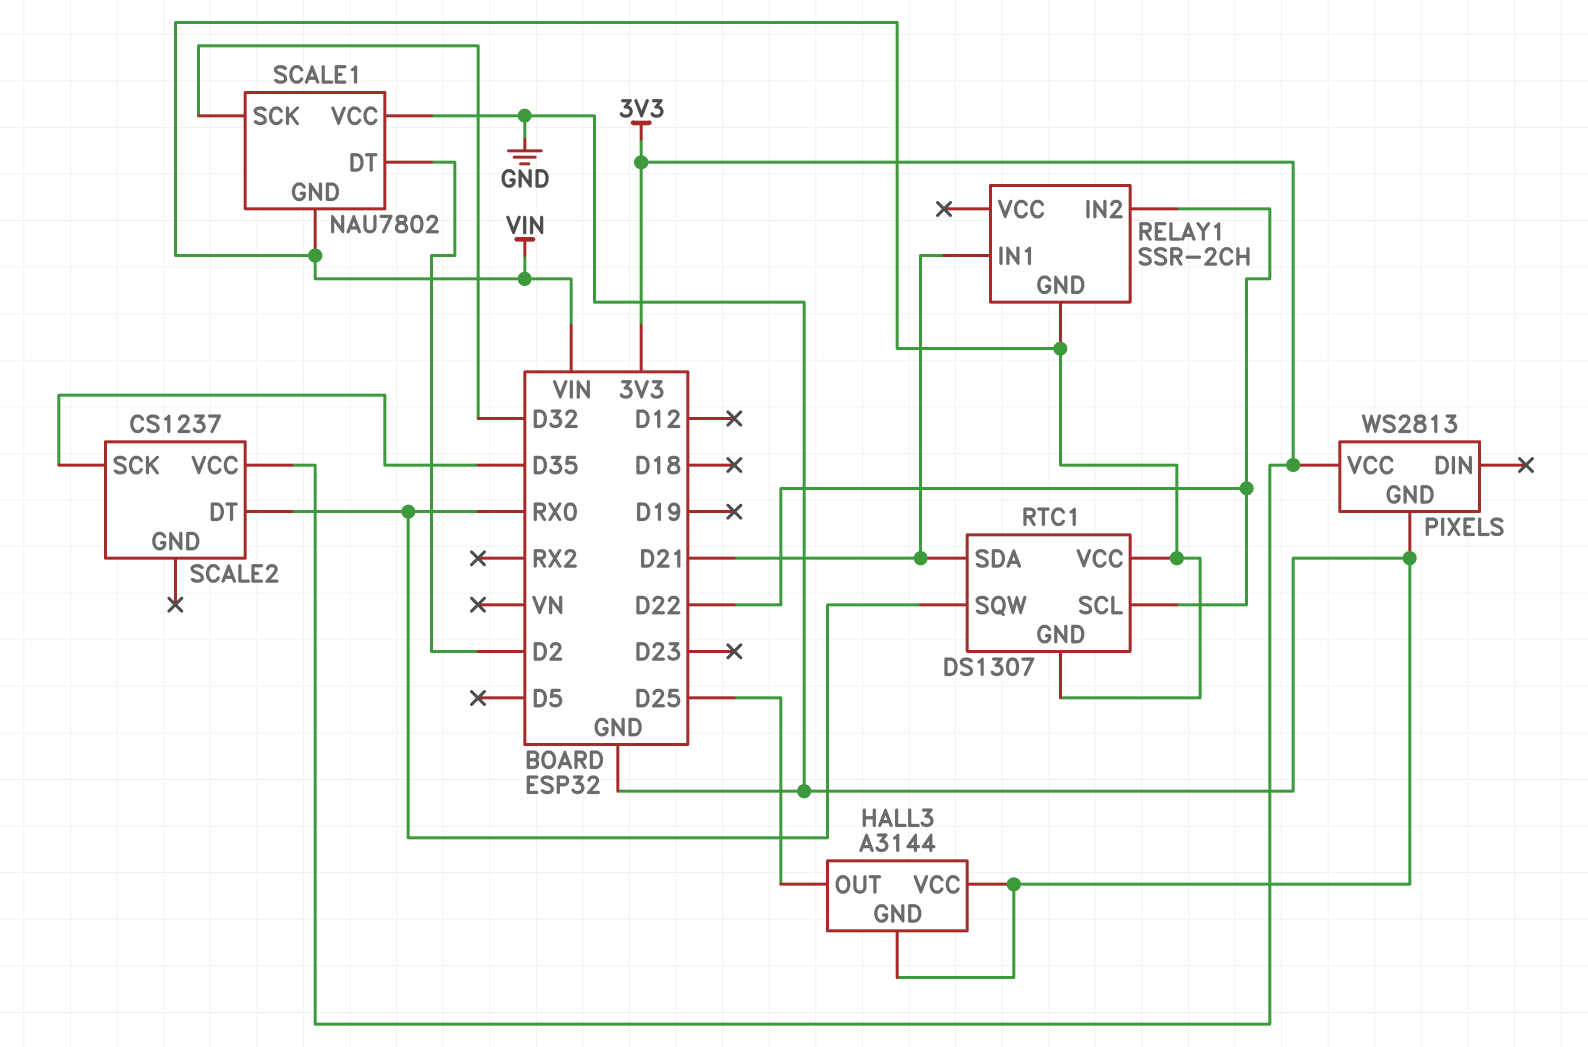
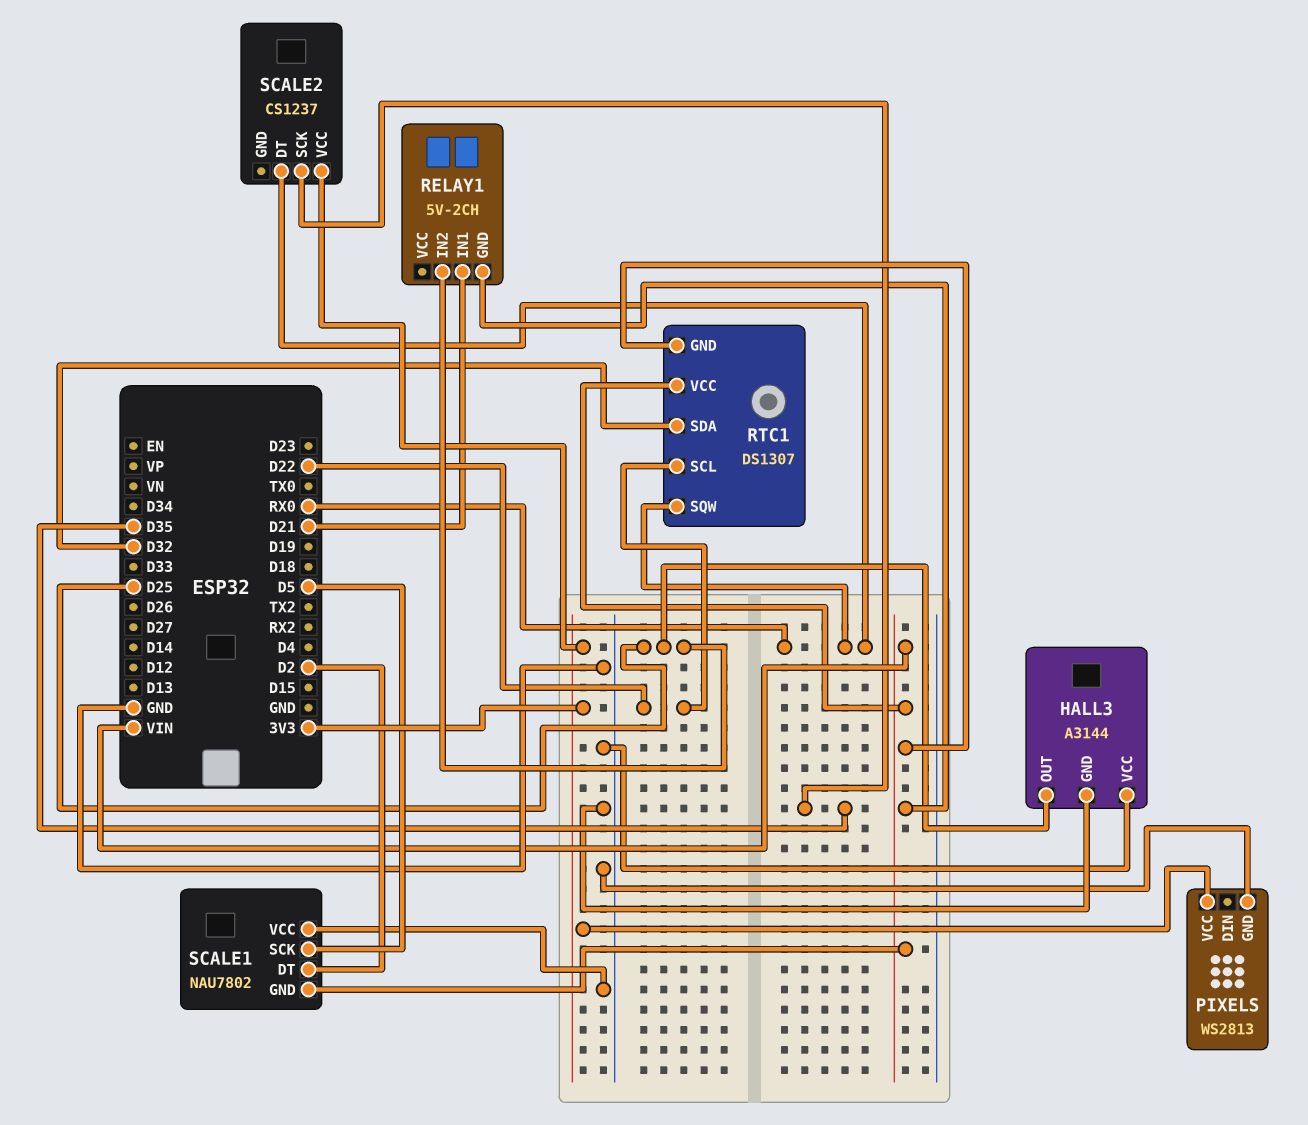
RELAY1: SSR-2CH -> 5V-2CH
RELAY1 pin IN2: D22 -> D25
RTC1 pin SDA: D21 -> D32
SCALE1 pin SCK: D32 -> D5

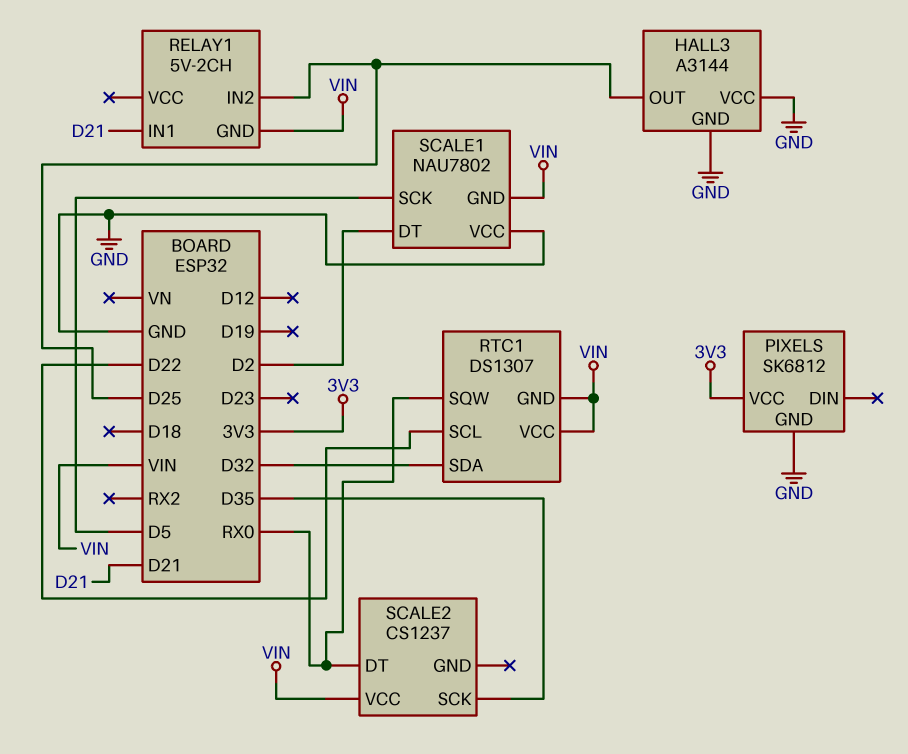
PIXELS: WS2813 -> SK6812
SCALE2 pin VCC: 3V3 -> VIN

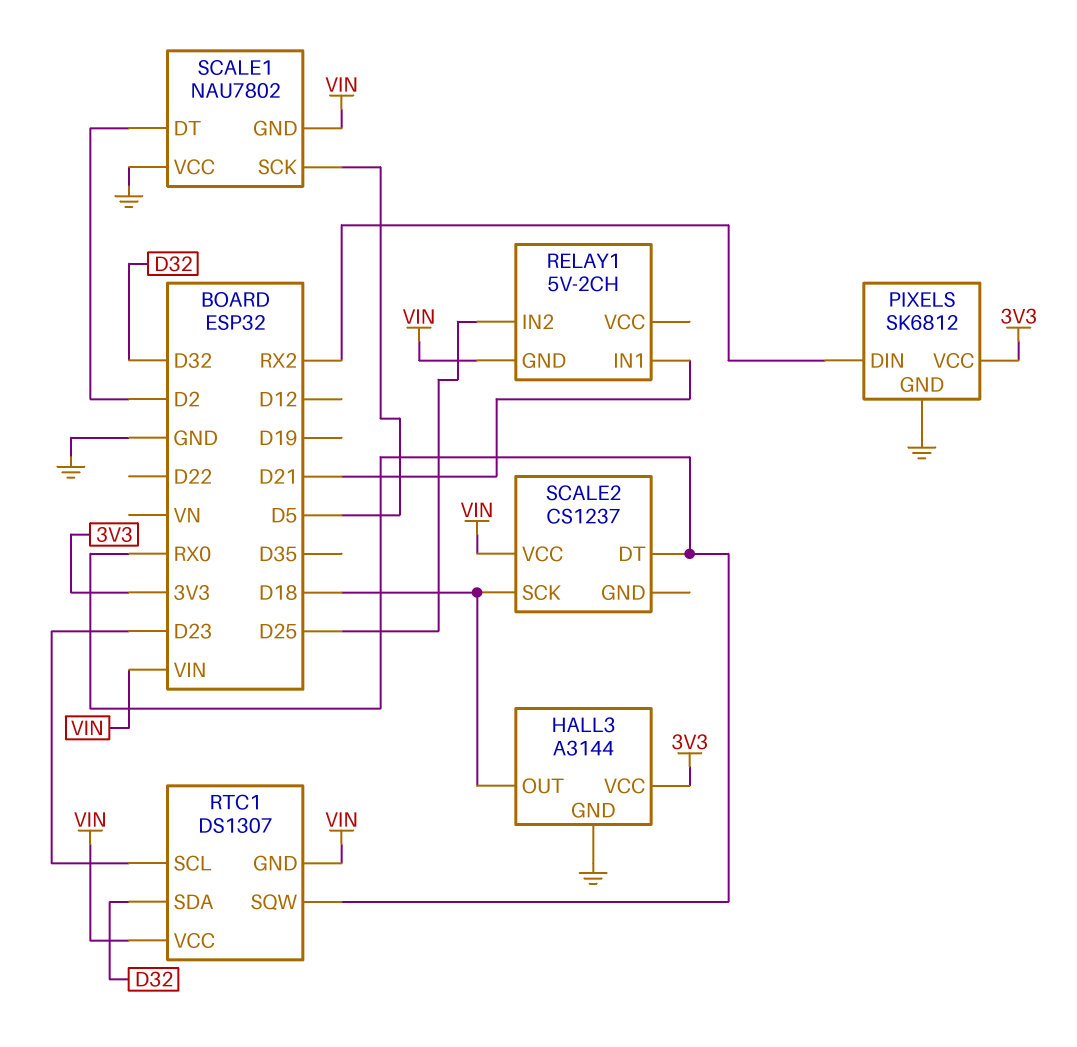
HALL3 pin OUT: D25 -> D18
HALL3 pin VCC: GND -> 3V3
PIXELS pin DIN: none -> RX2
RTC1 pin SCL: D22 -> D23
SCALE2 pin SCK: D35 -> D18

